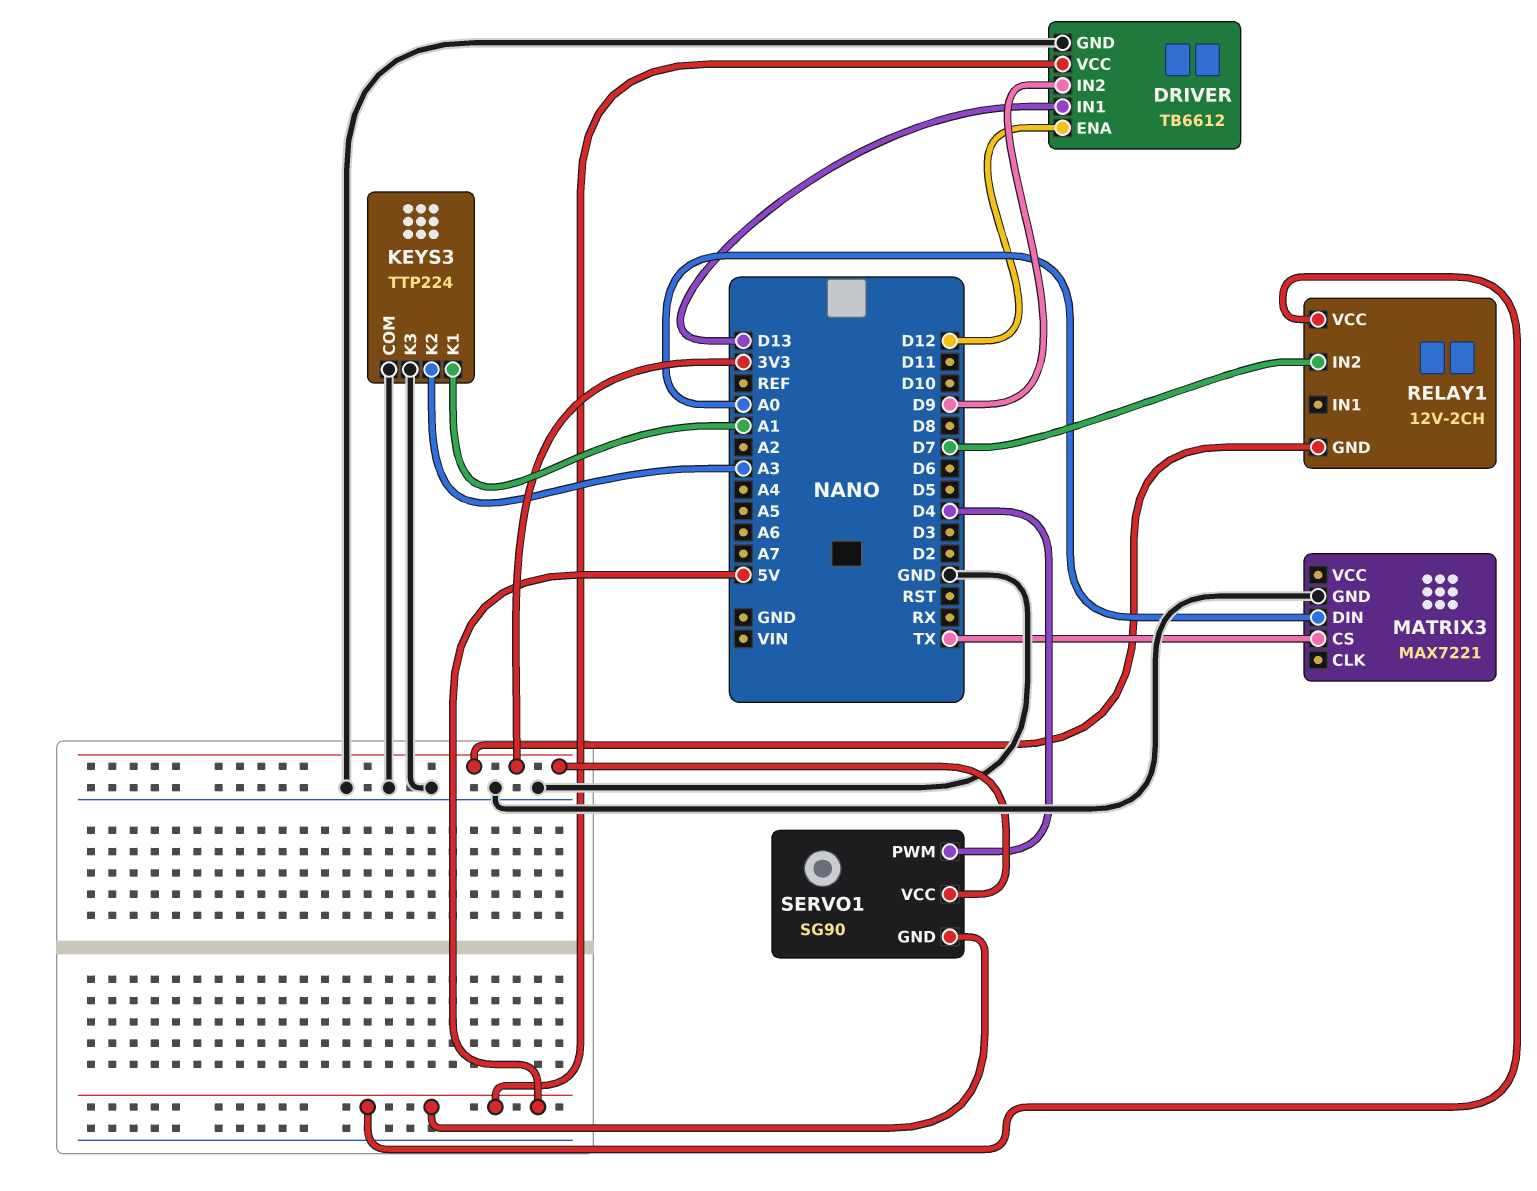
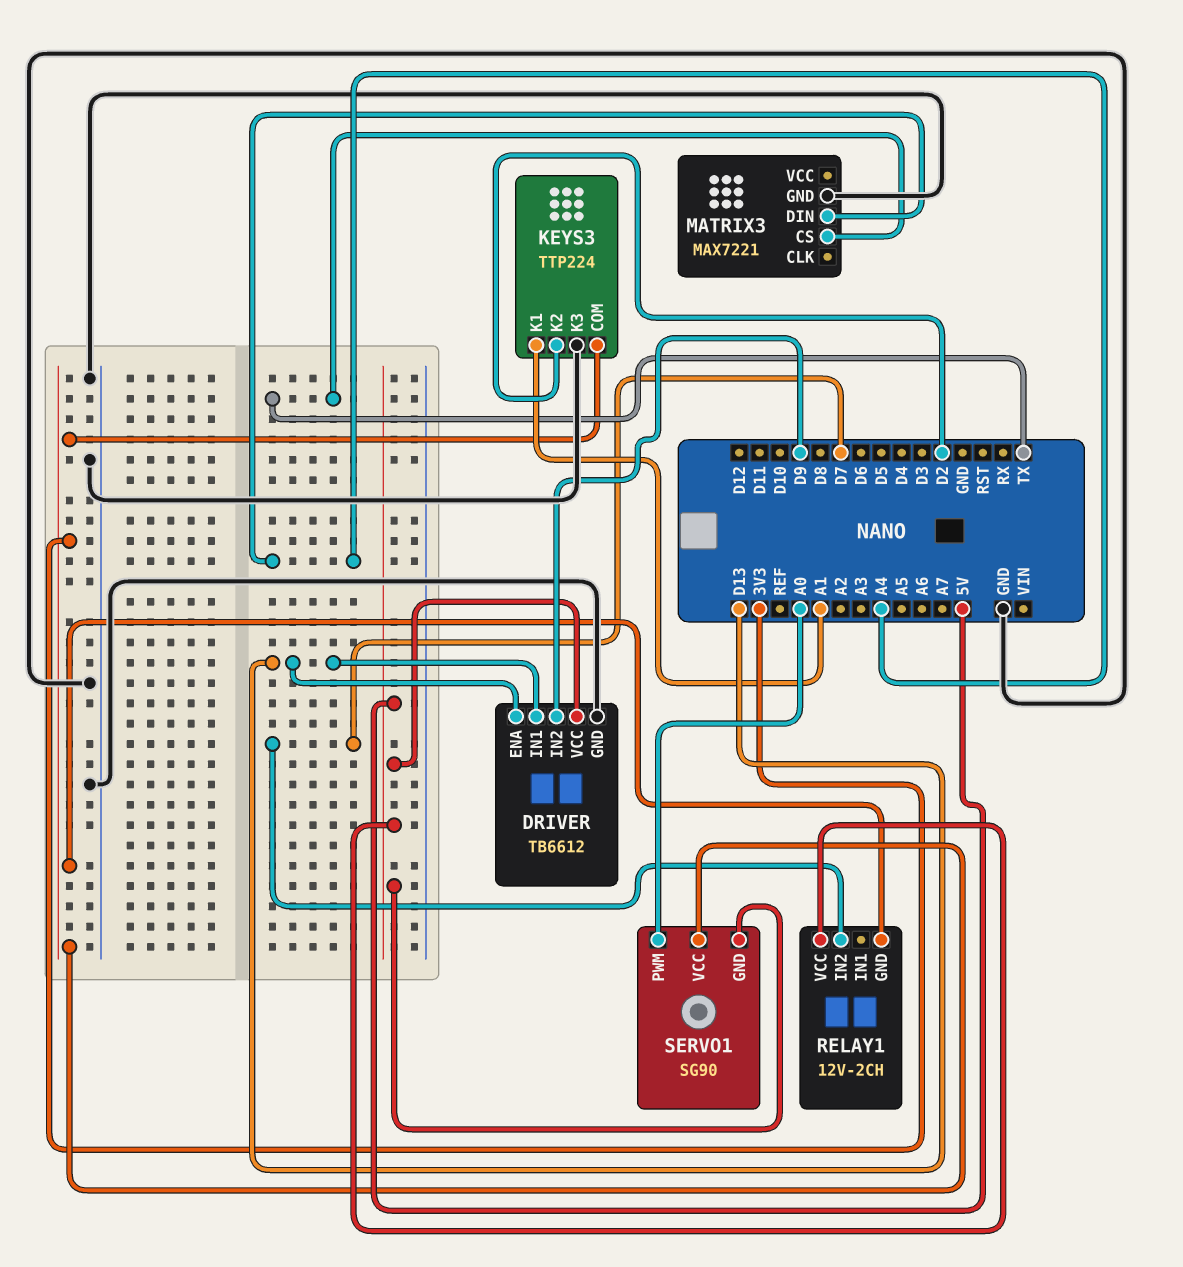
DRIVER pin ENA: D12 -> D13
KEYS3 pin COM: GND -> 3V3
KEYS3 pin K2: A3 -> D2
MATRIX3 pin DIN: A0 -> A4
SERVO1 pin PWM: D4 -> A0

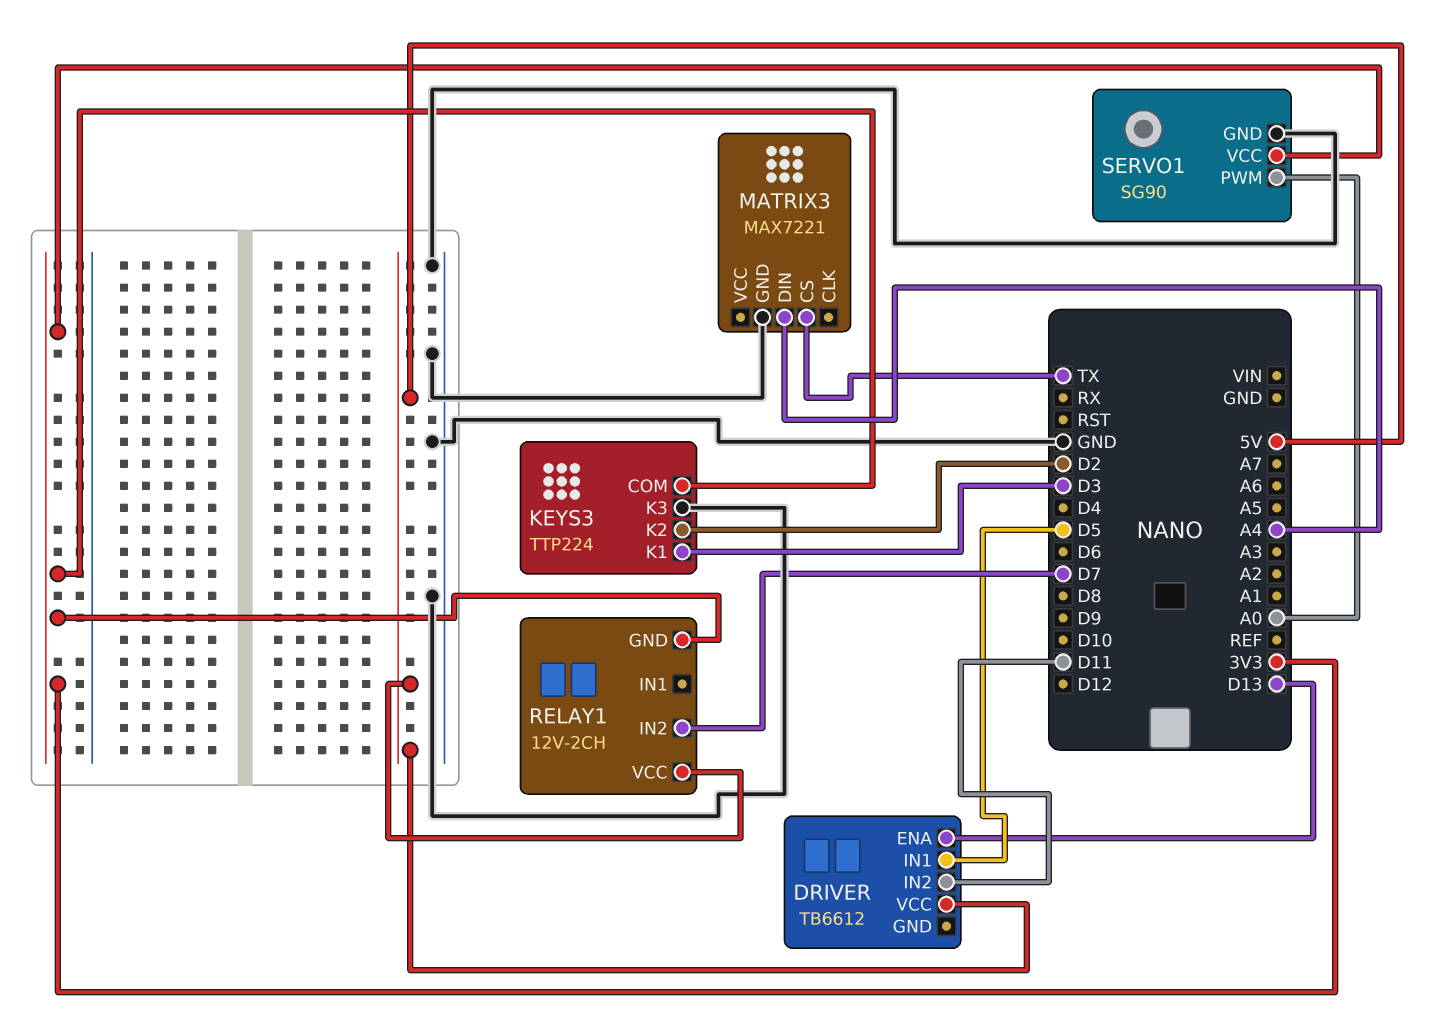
DRIVER pin GND: GND -> none
DRIVER pin IN1: D13 -> D5
DRIVER pin IN2: D9 -> D11
KEYS3 pin K1: A1 -> D3
SERVO1 pin GND: 5V -> GND

